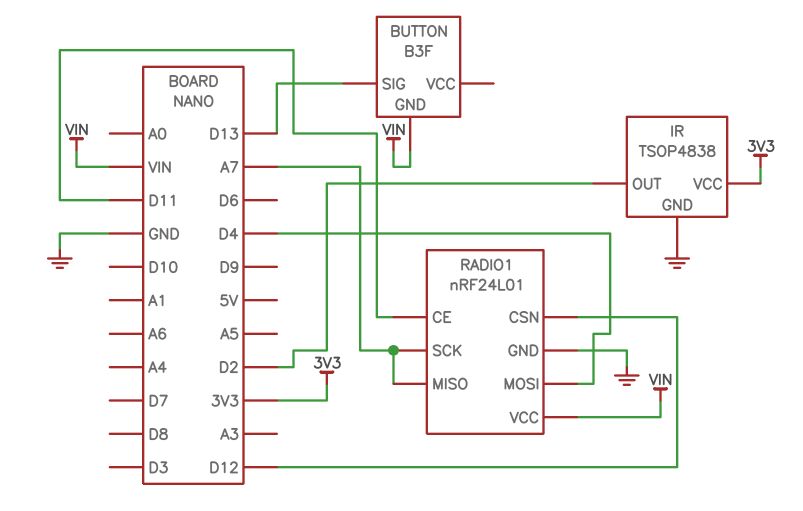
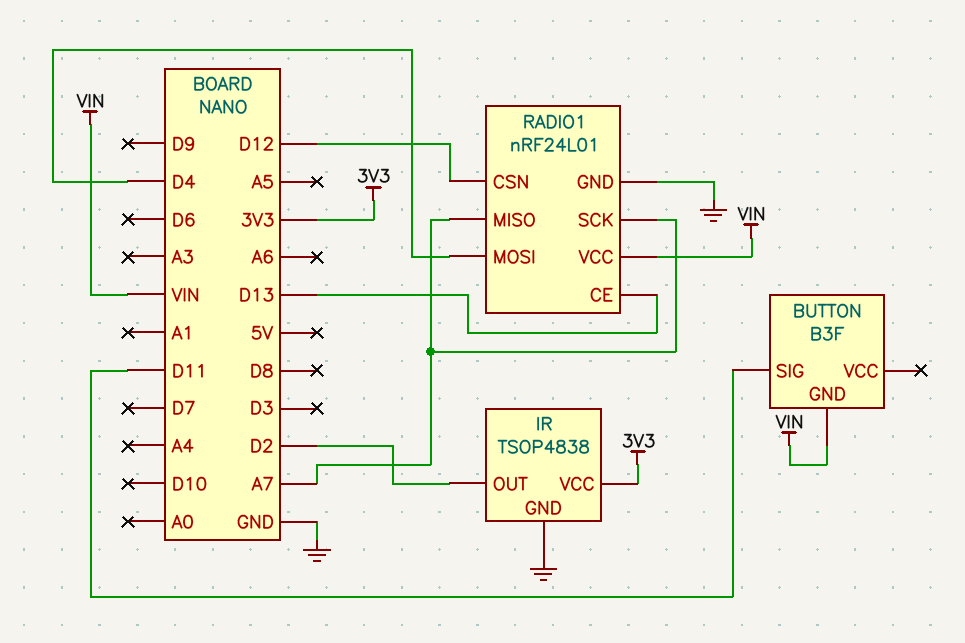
BUTTON pin SIG: D13 -> D11
RADIO1 pin CE: D11 -> D13

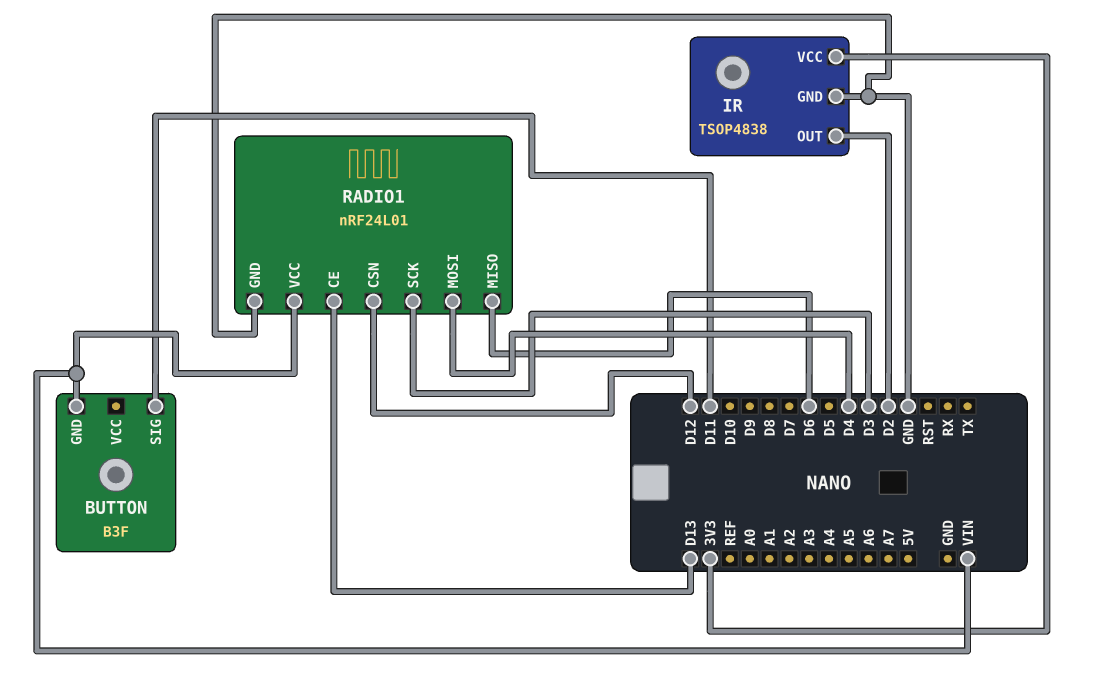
RADIO1 pin MISO: A7 -> D6
RADIO1 pin SCK: A7 -> D3

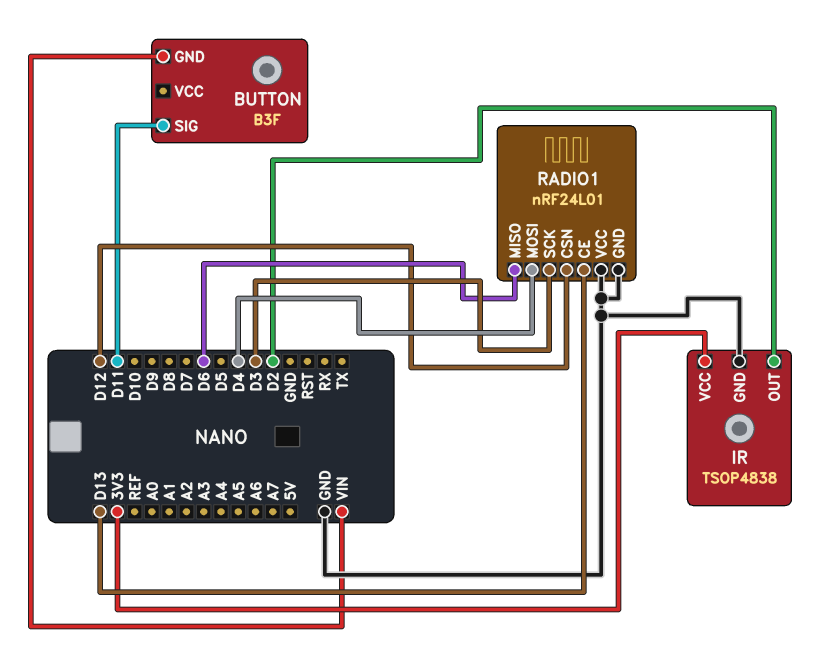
RADIO1 pin VCC: VIN -> GND

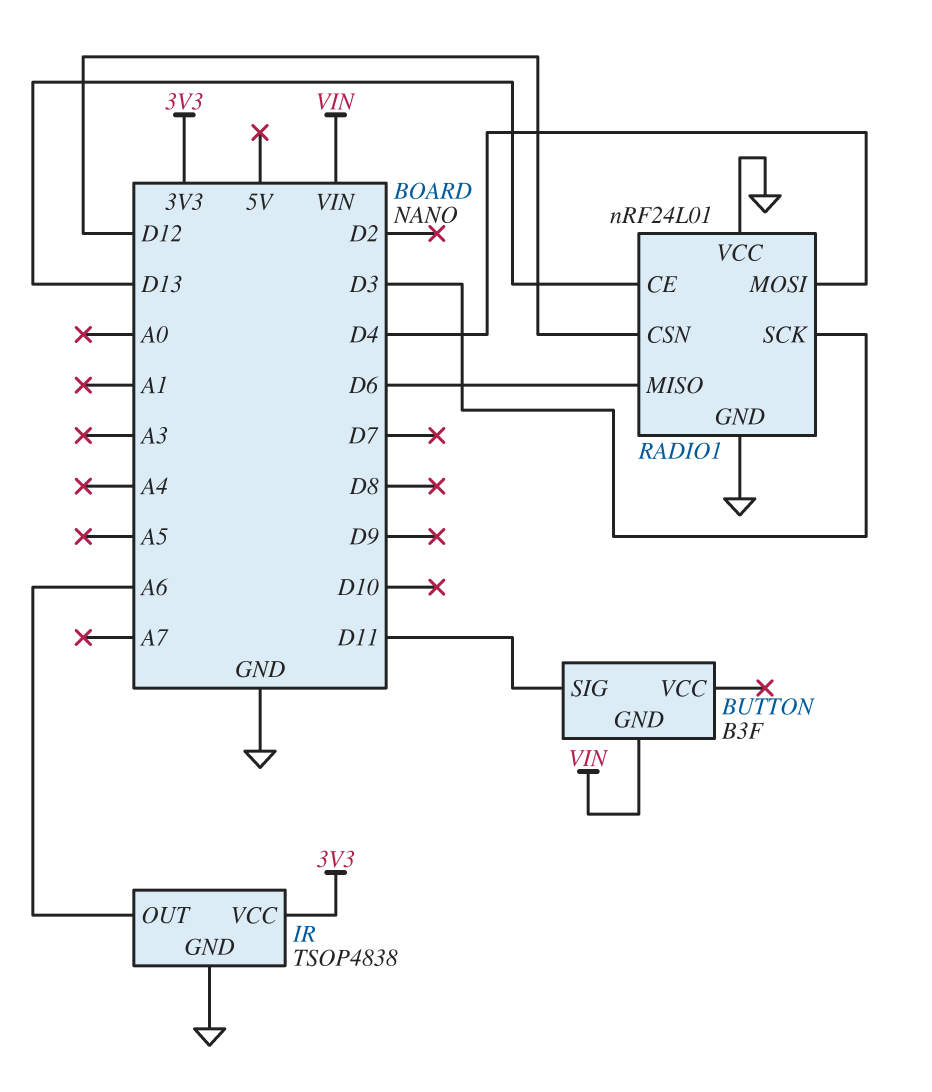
IR pin OUT: D2 -> A6

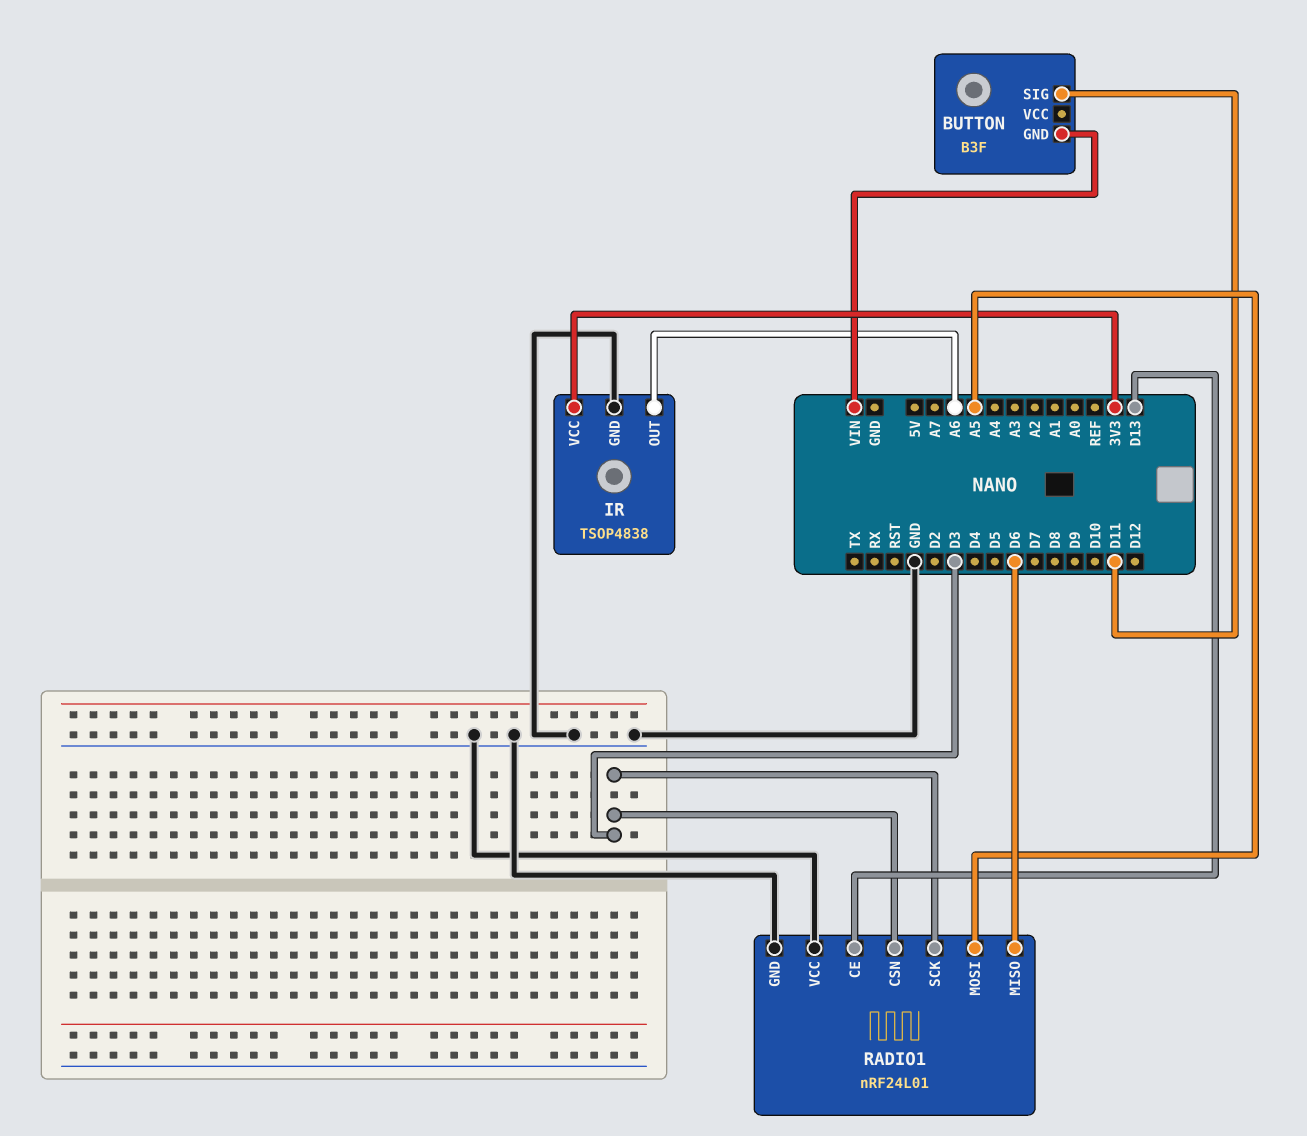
RADIO1 pin CSN: D12 -> D3
RADIO1 pin MOSI: D4 -> A5

